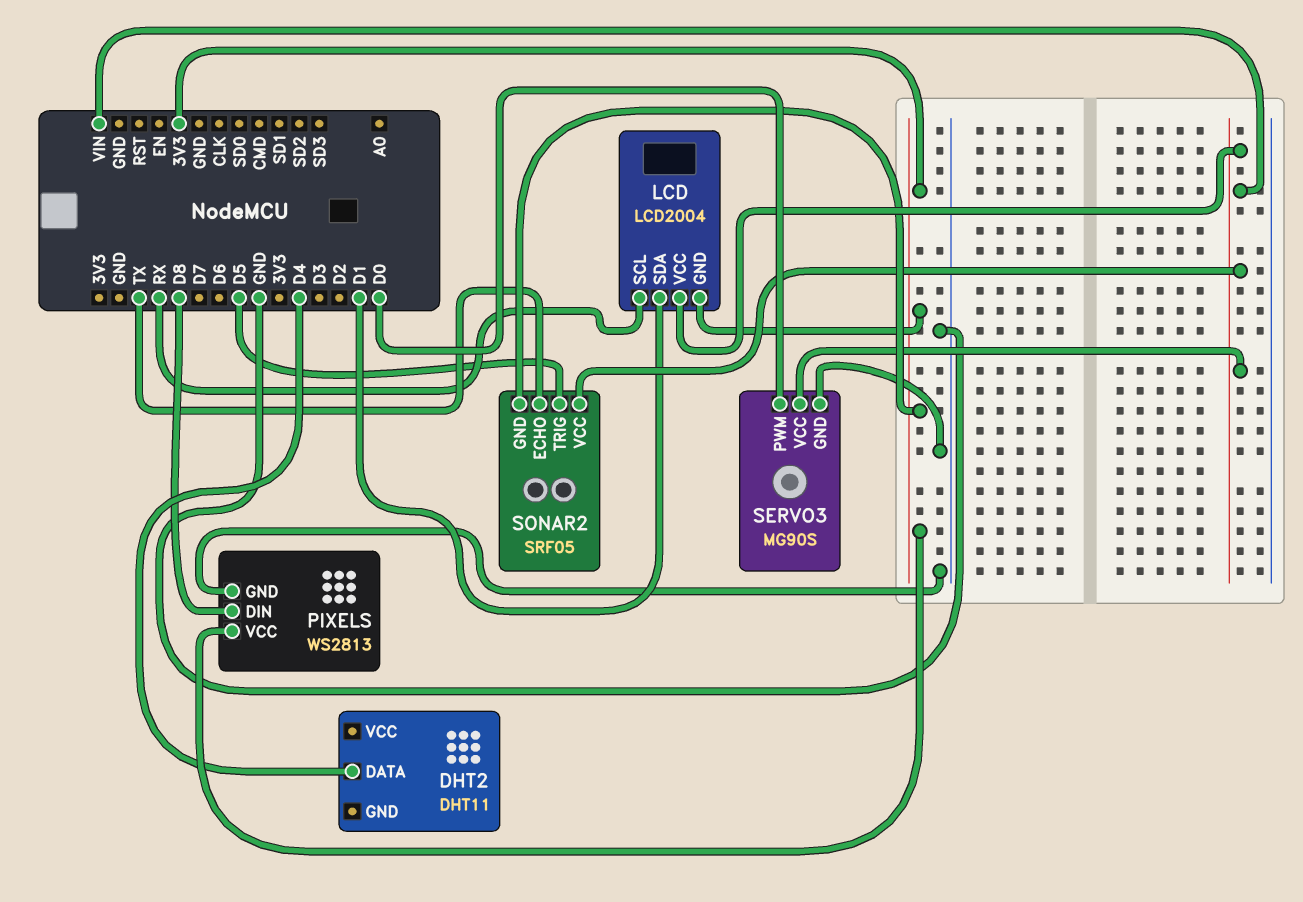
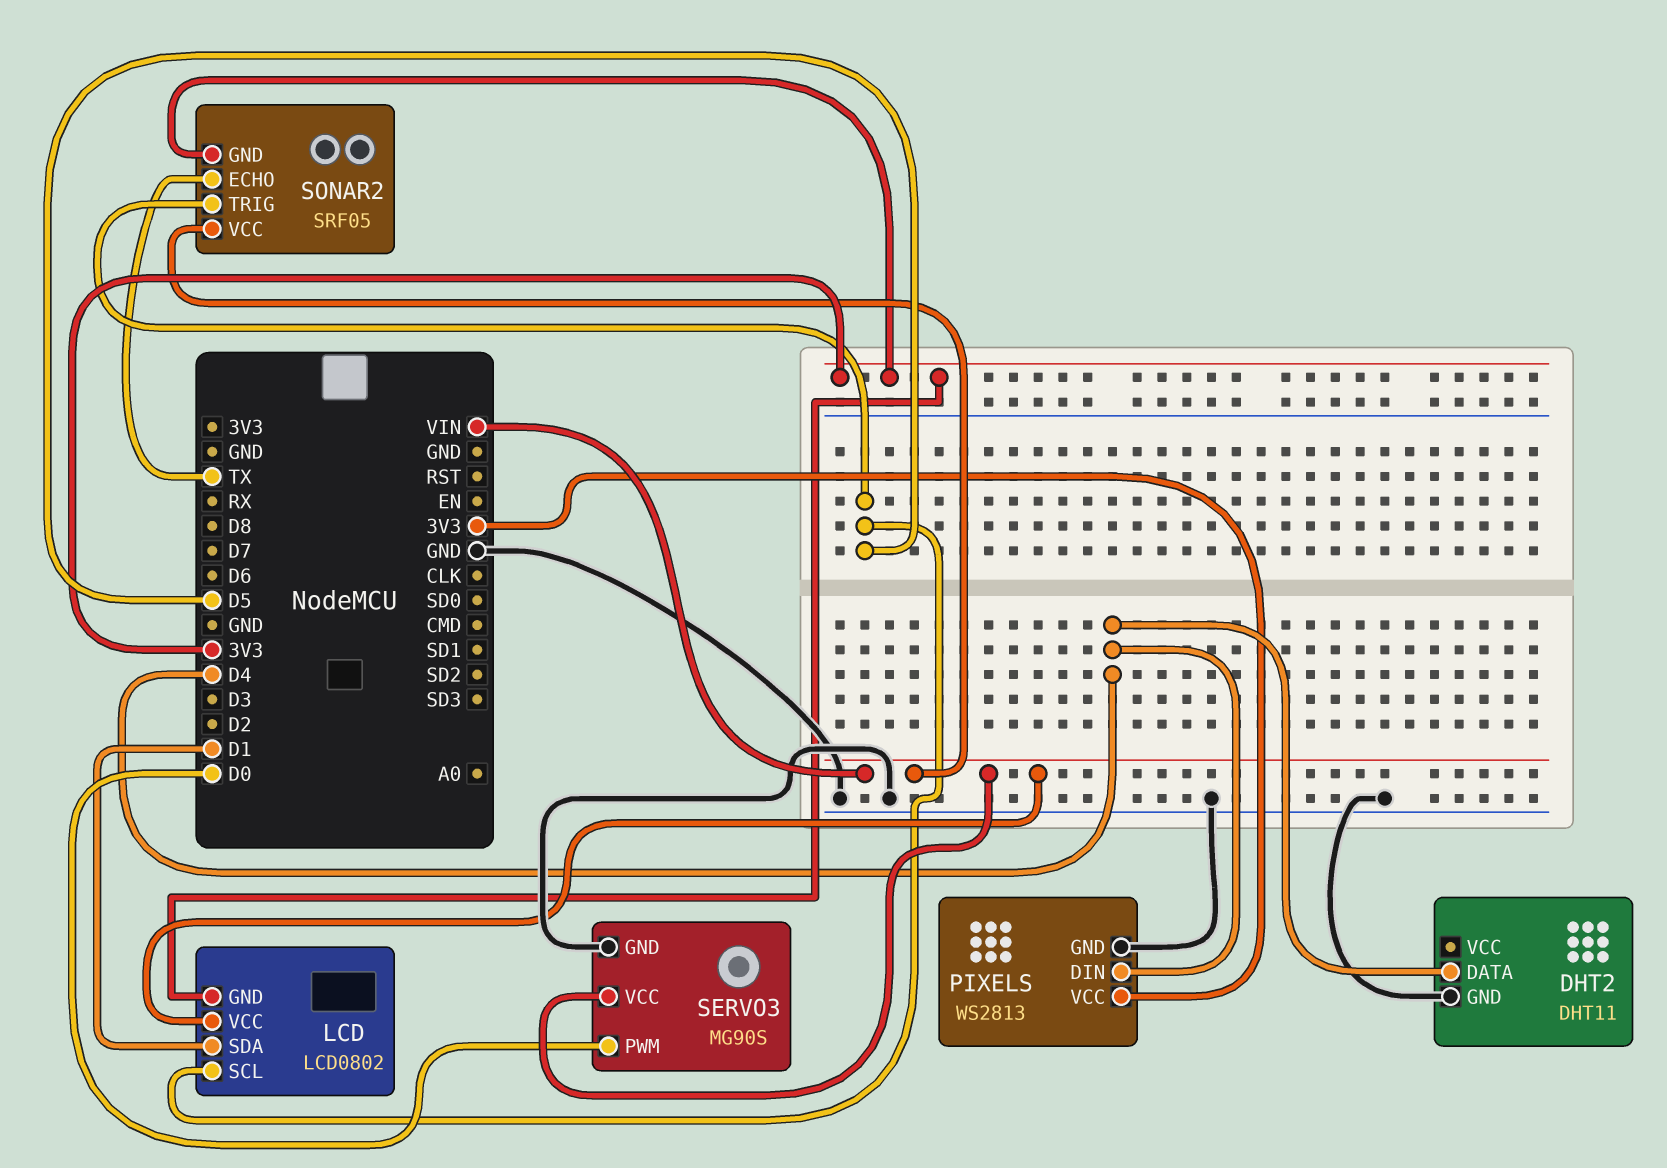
DHT2 pin GND: none -> GND
LCD: LCD2004 -> LCD0802
LCD pin SCL: RX -> D5
PIXELS pin DIN: D8 -> D4

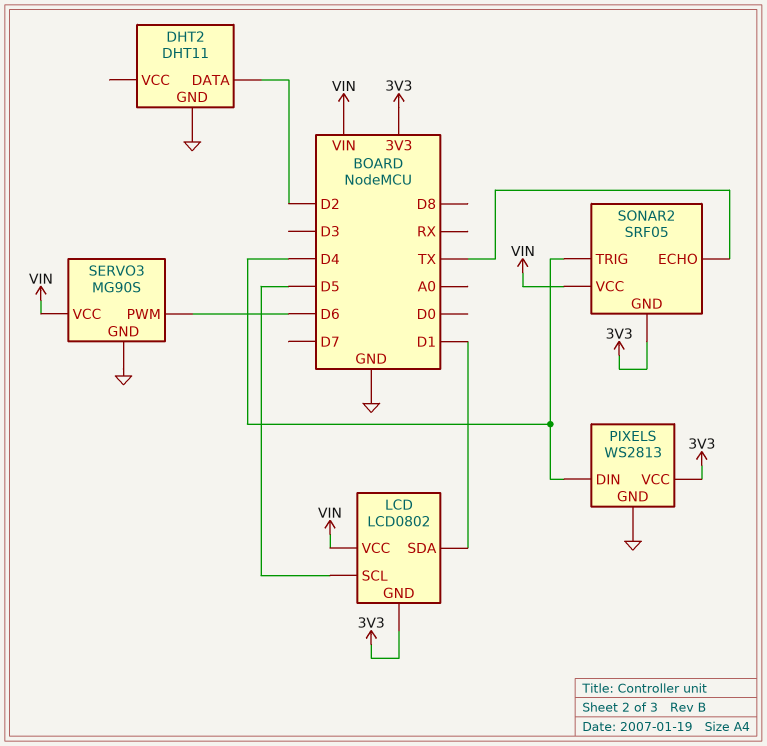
DHT2 pin DATA: D4 -> D2
SERVO3 pin PWM: D0 -> D6
SONAR2 pin TRIG: D5 -> D4

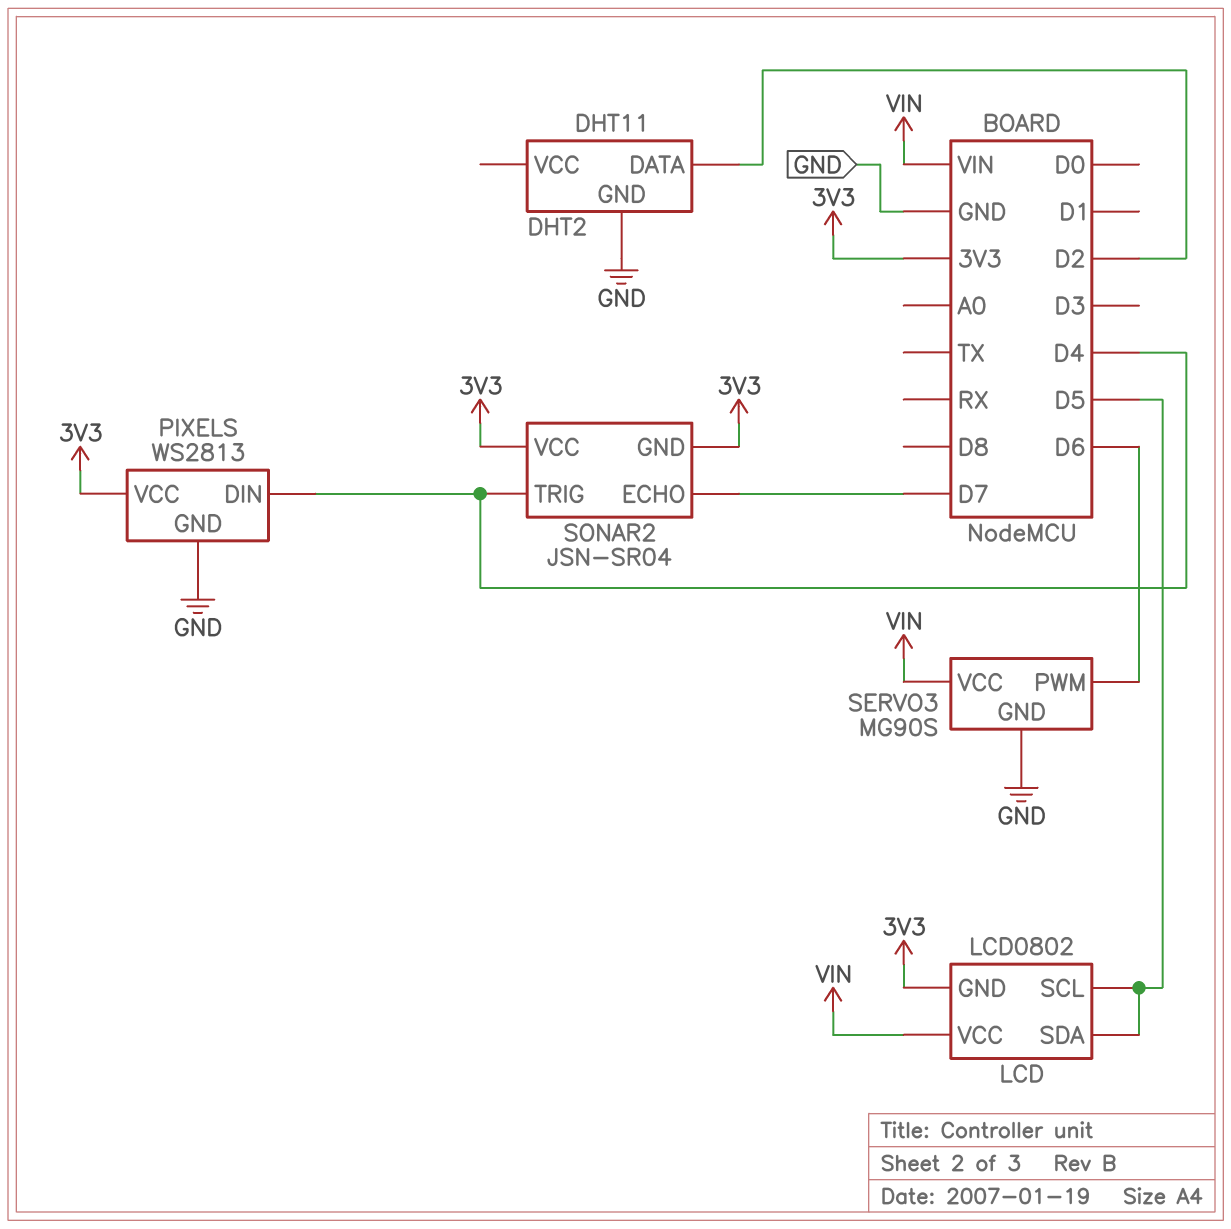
LCD pin SDA: D1 -> D5
SONAR2: SRF05 -> JSN-SR04
SONAR2 pin ECHO: TX -> D7
SONAR2 pin VCC: VIN -> 3V3

